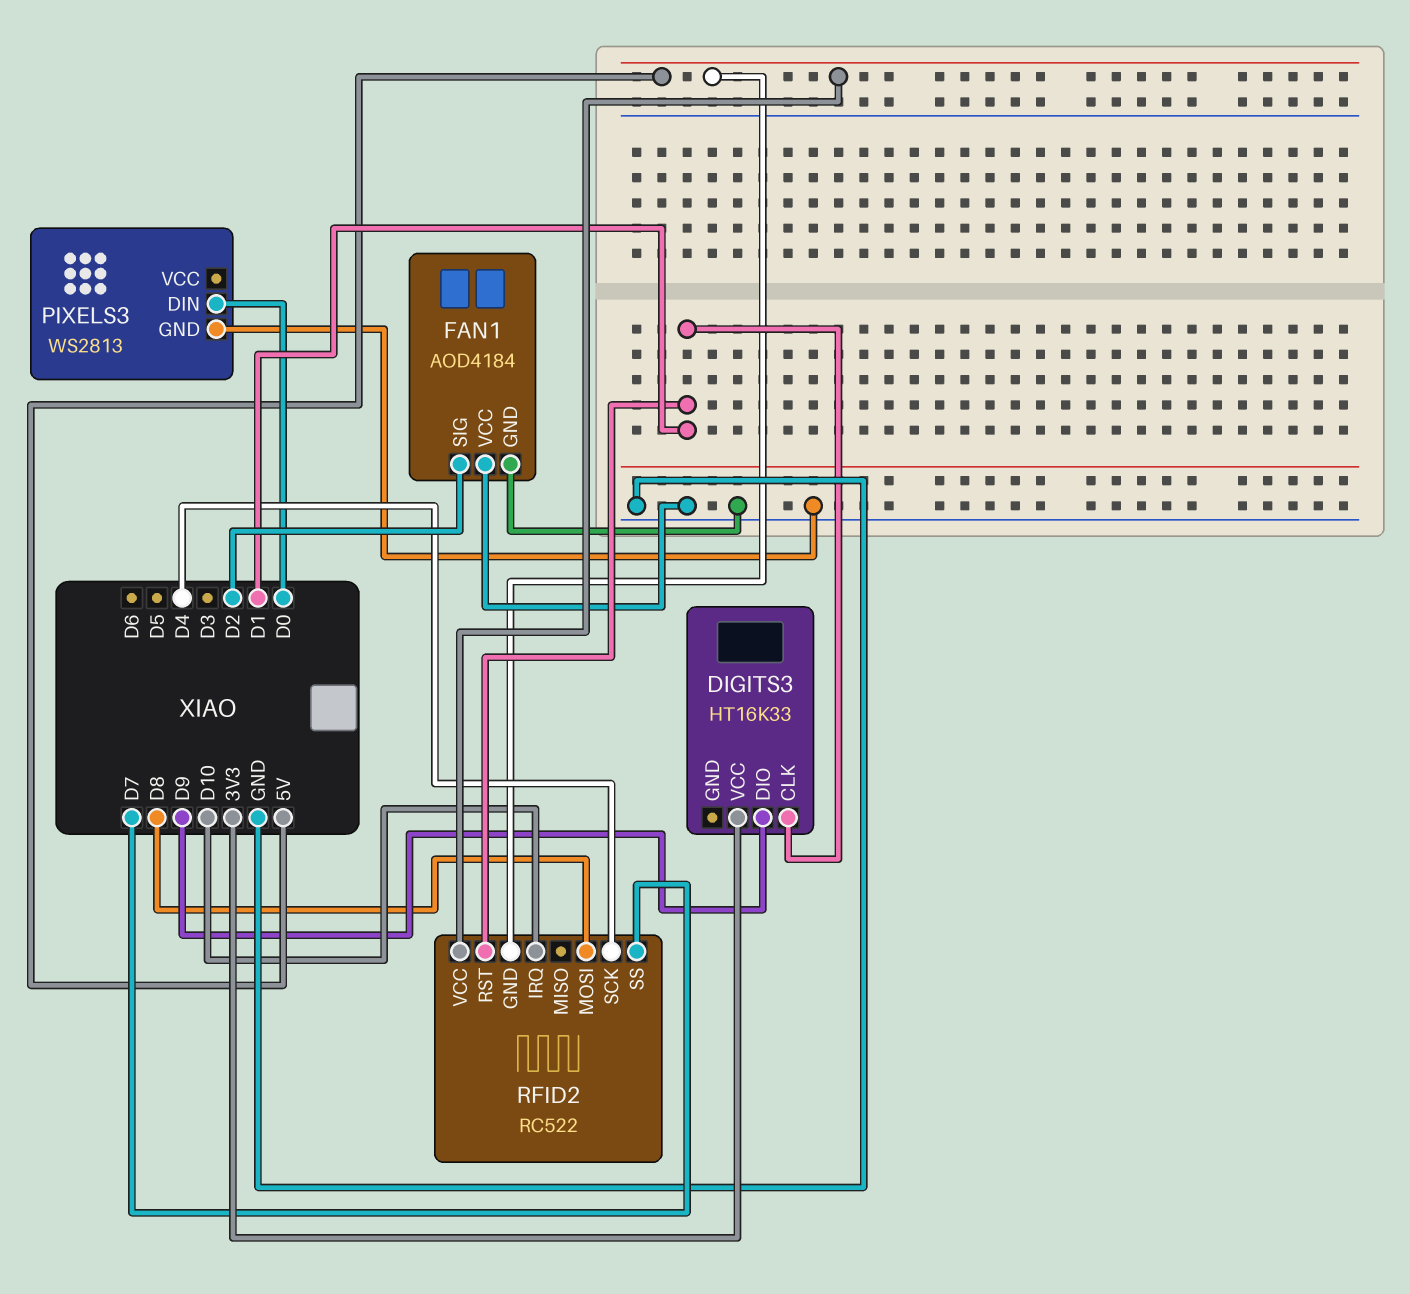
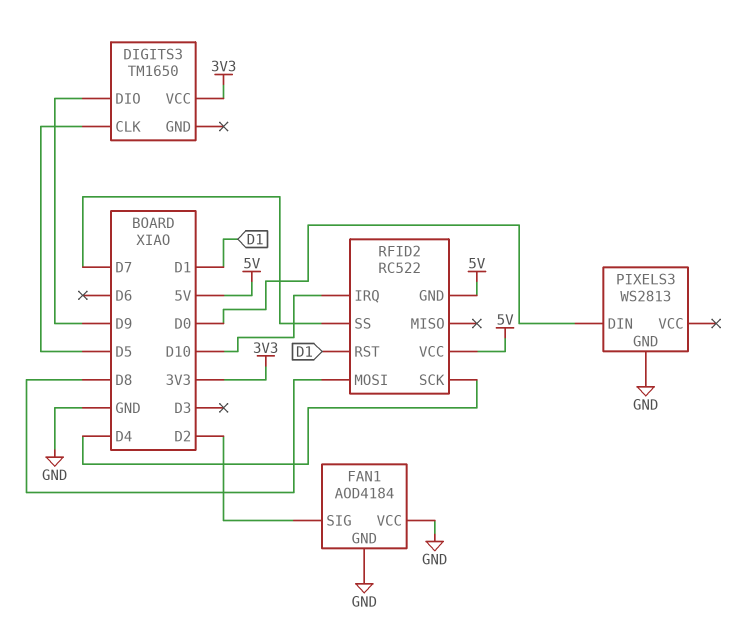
DIGITS3: HT16K33 -> TM1650
DIGITS3 pin CLK: D1 -> D5

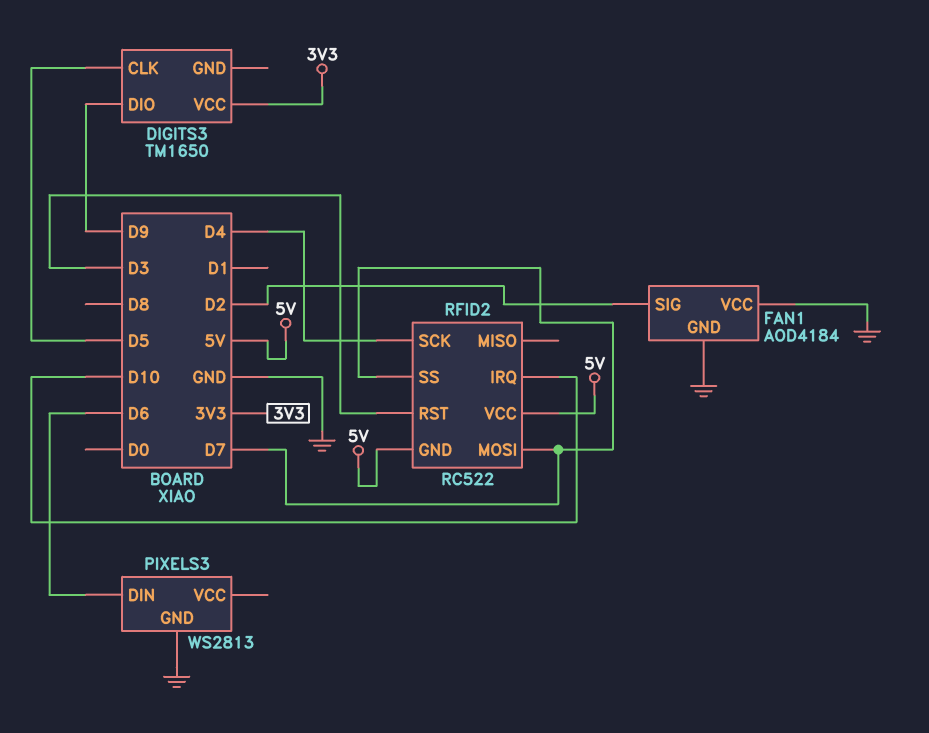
PIXELS3 pin DIN: D0 -> D6
RFID2 pin MOSI: D8 -> D7
RFID2 pin RST: D1 -> D3

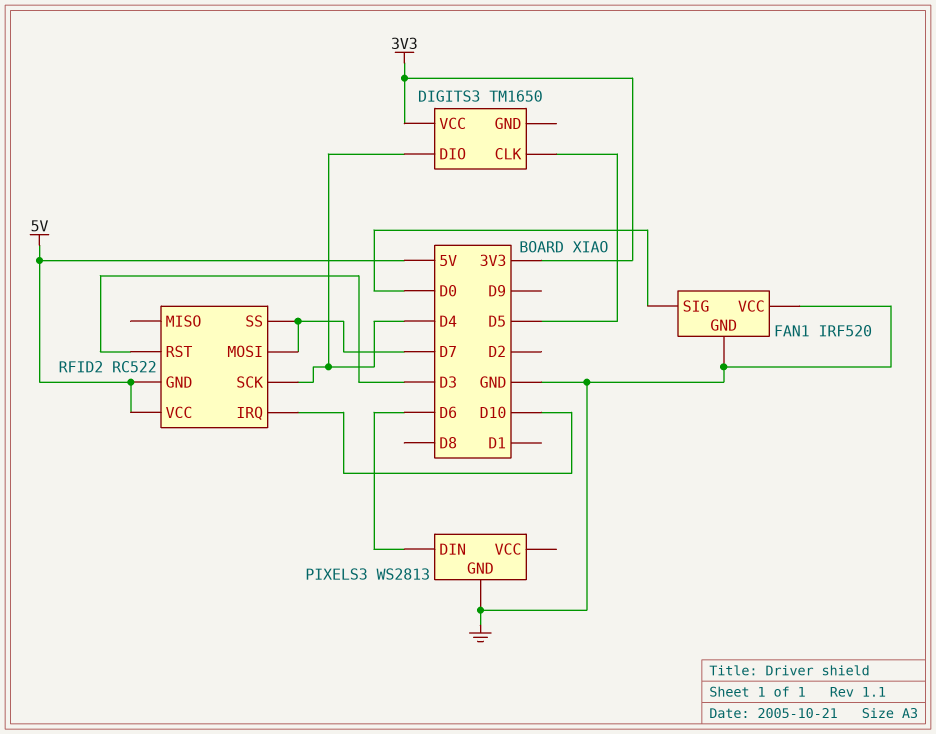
DIGITS3 pin DIO: D9 -> D4
FAN1: AOD4184 -> IRF520
FAN1 pin SIG: D2 -> D0

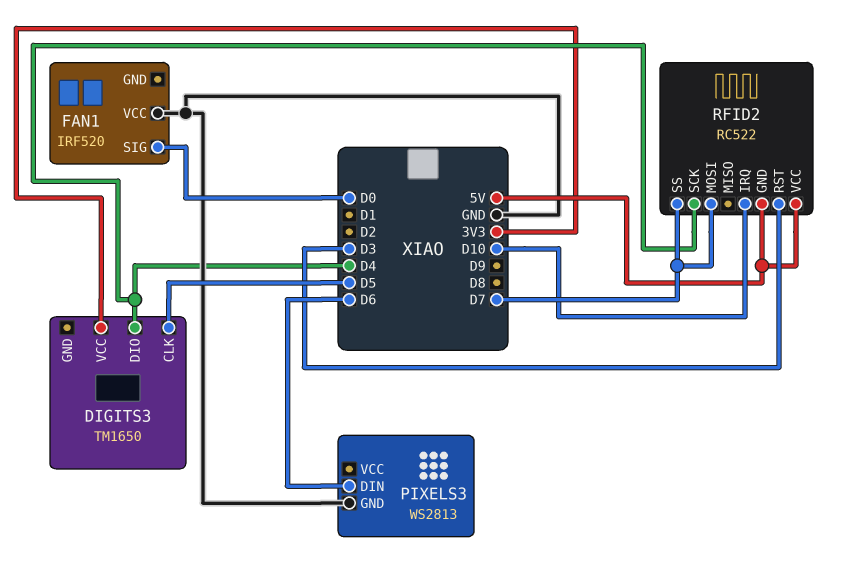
FAN1 pin GND: GND -> none

